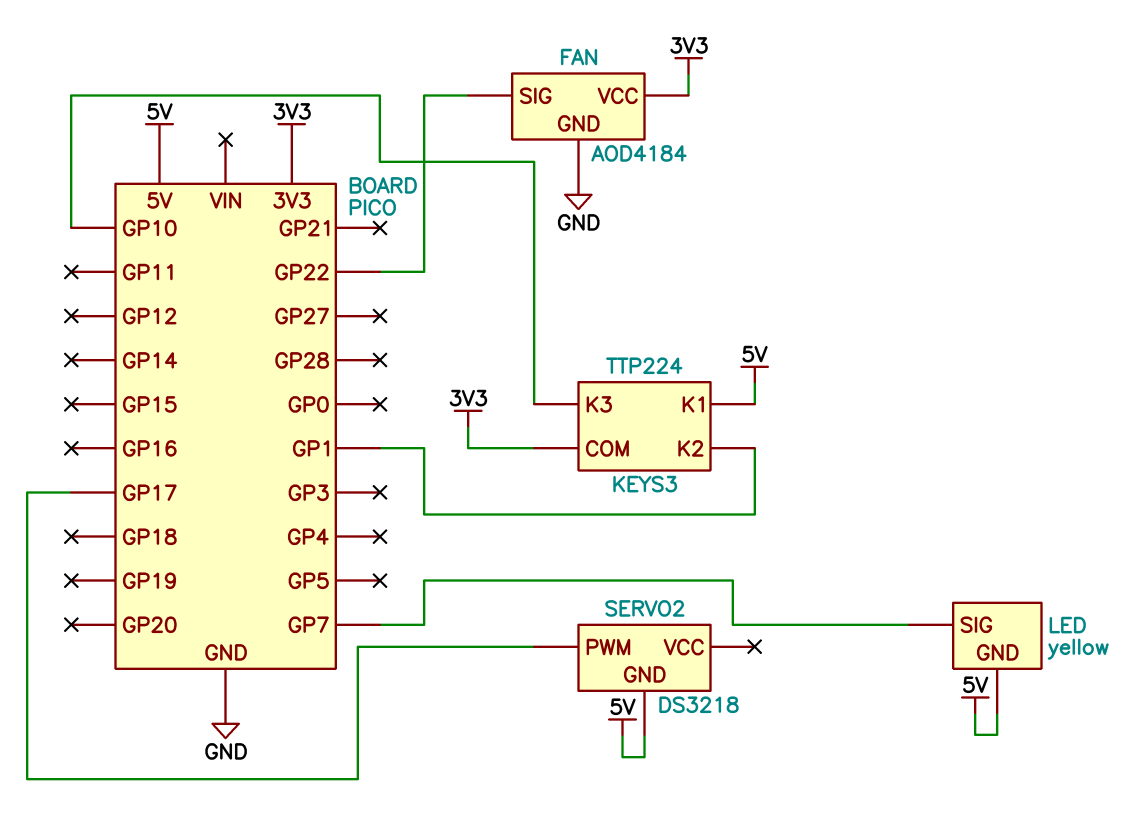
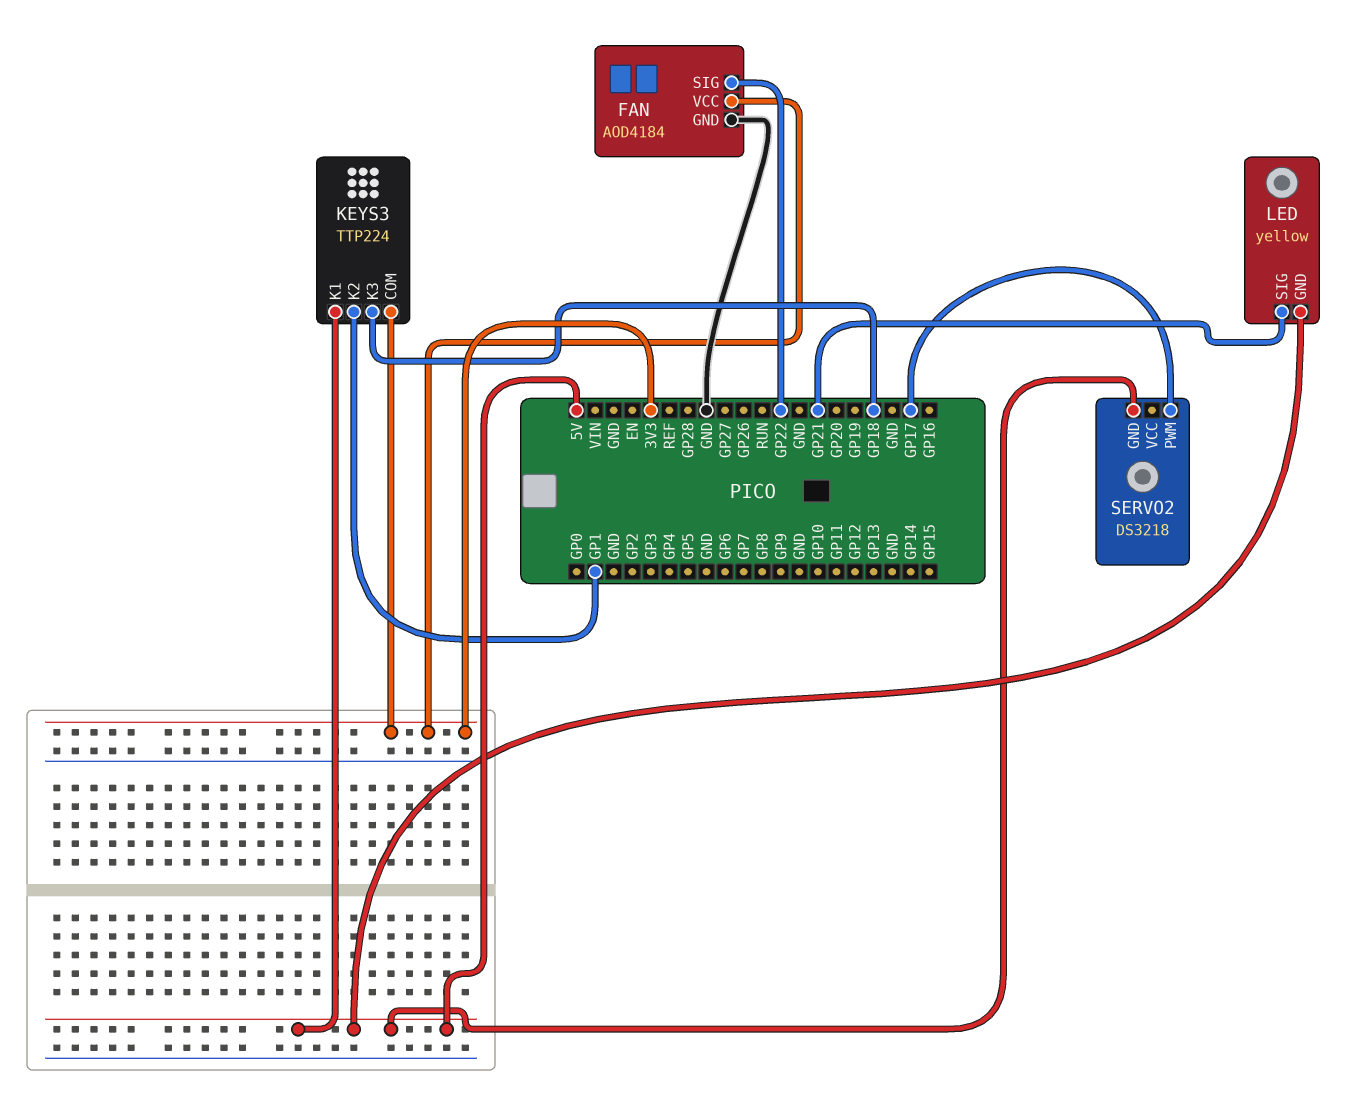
KEYS3 pin K3: GP10 -> GP18
LED pin SIG: GP7 -> GP21

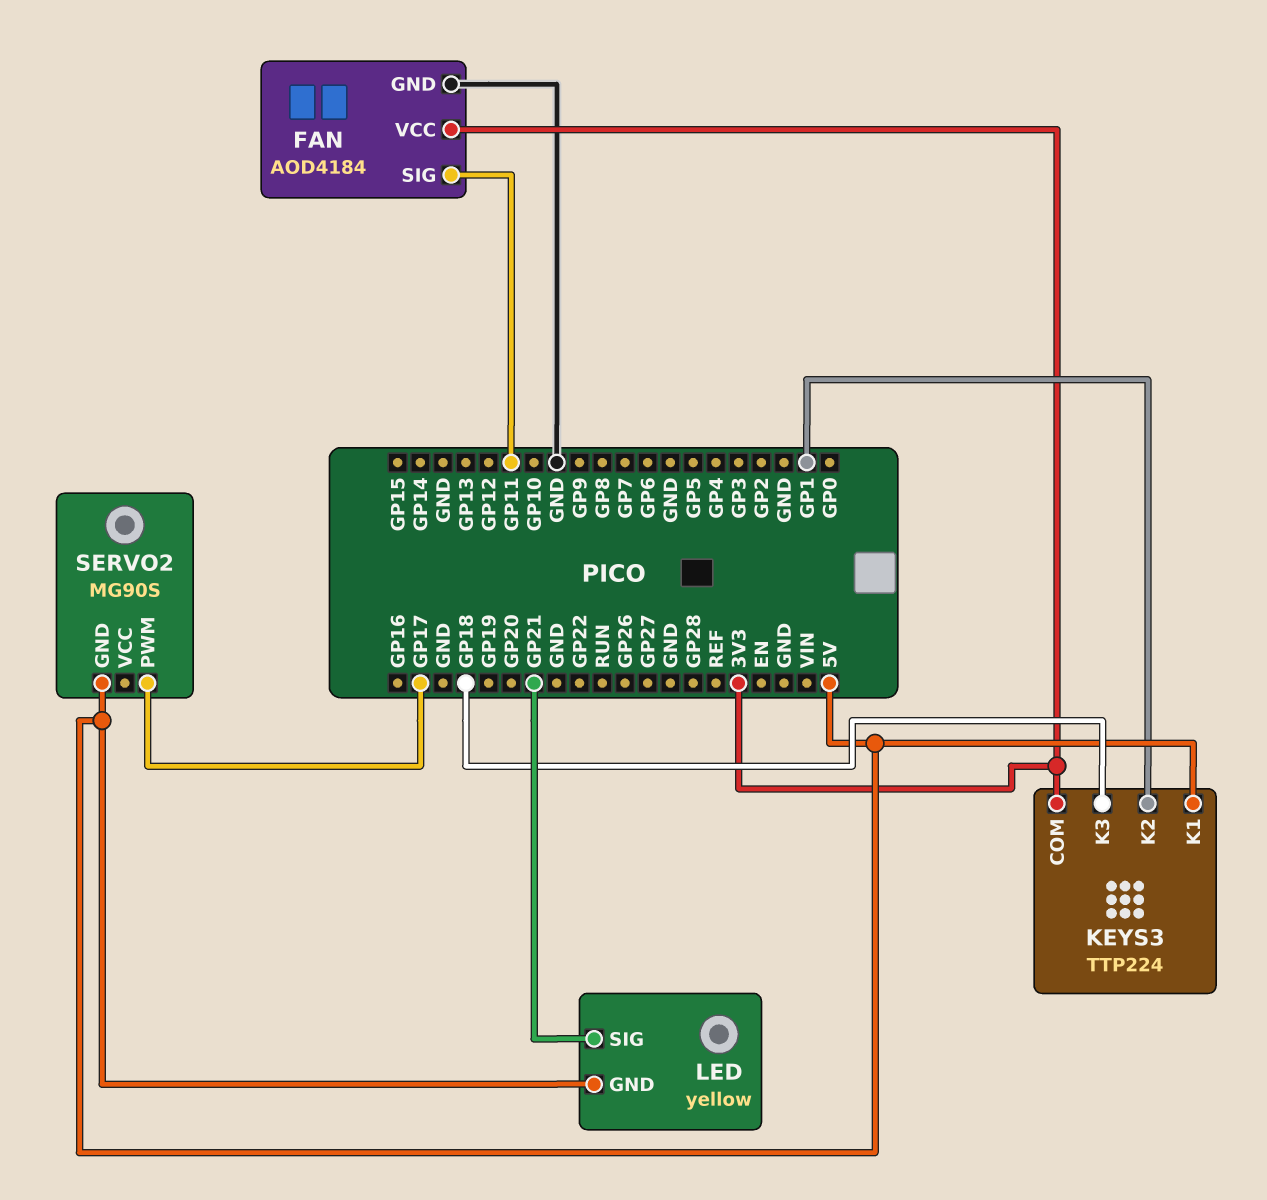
FAN pin SIG: GP22 -> GP11
SERVO2: DS3218 -> MG90S

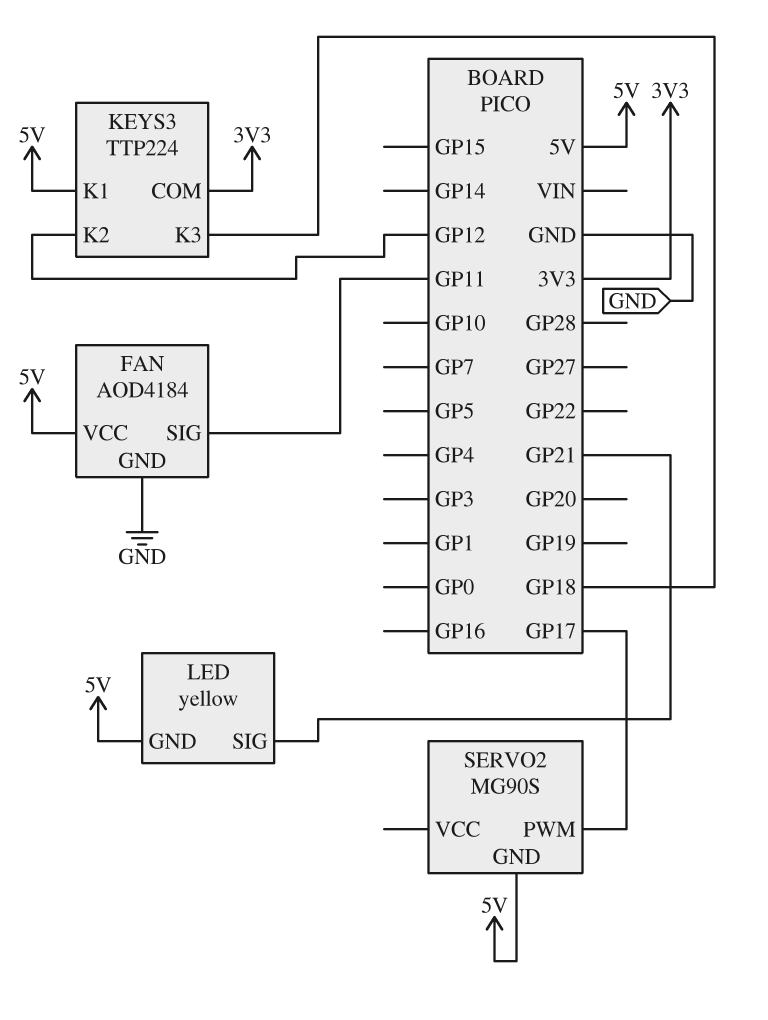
FAN pin VCC: 3V3 -> 5V
KEYS3 pin K2: GP1 -> GP12

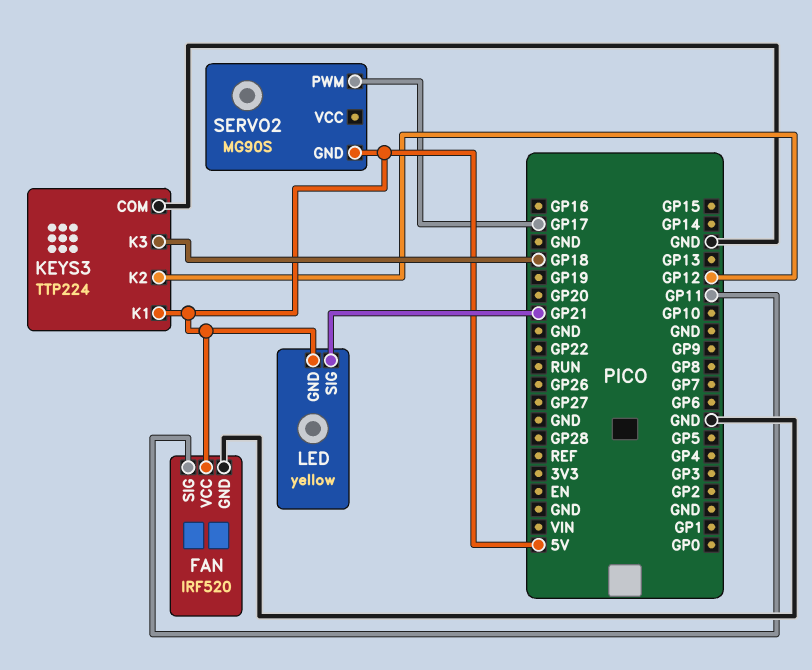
FAN: AOD4184 -> IRF520
KEYS3 pin COM: 3V3 -> GND

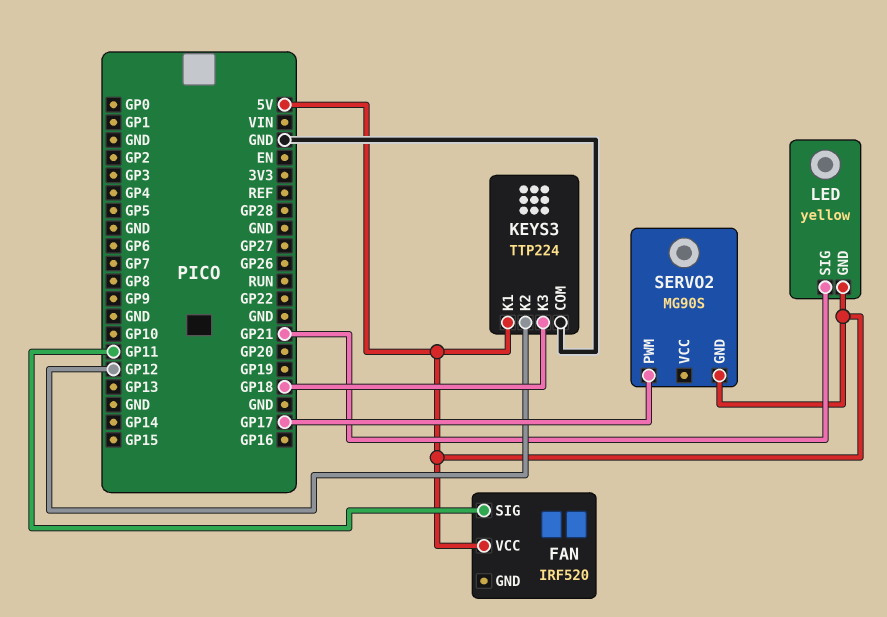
FAN pin GND: GND -> none

